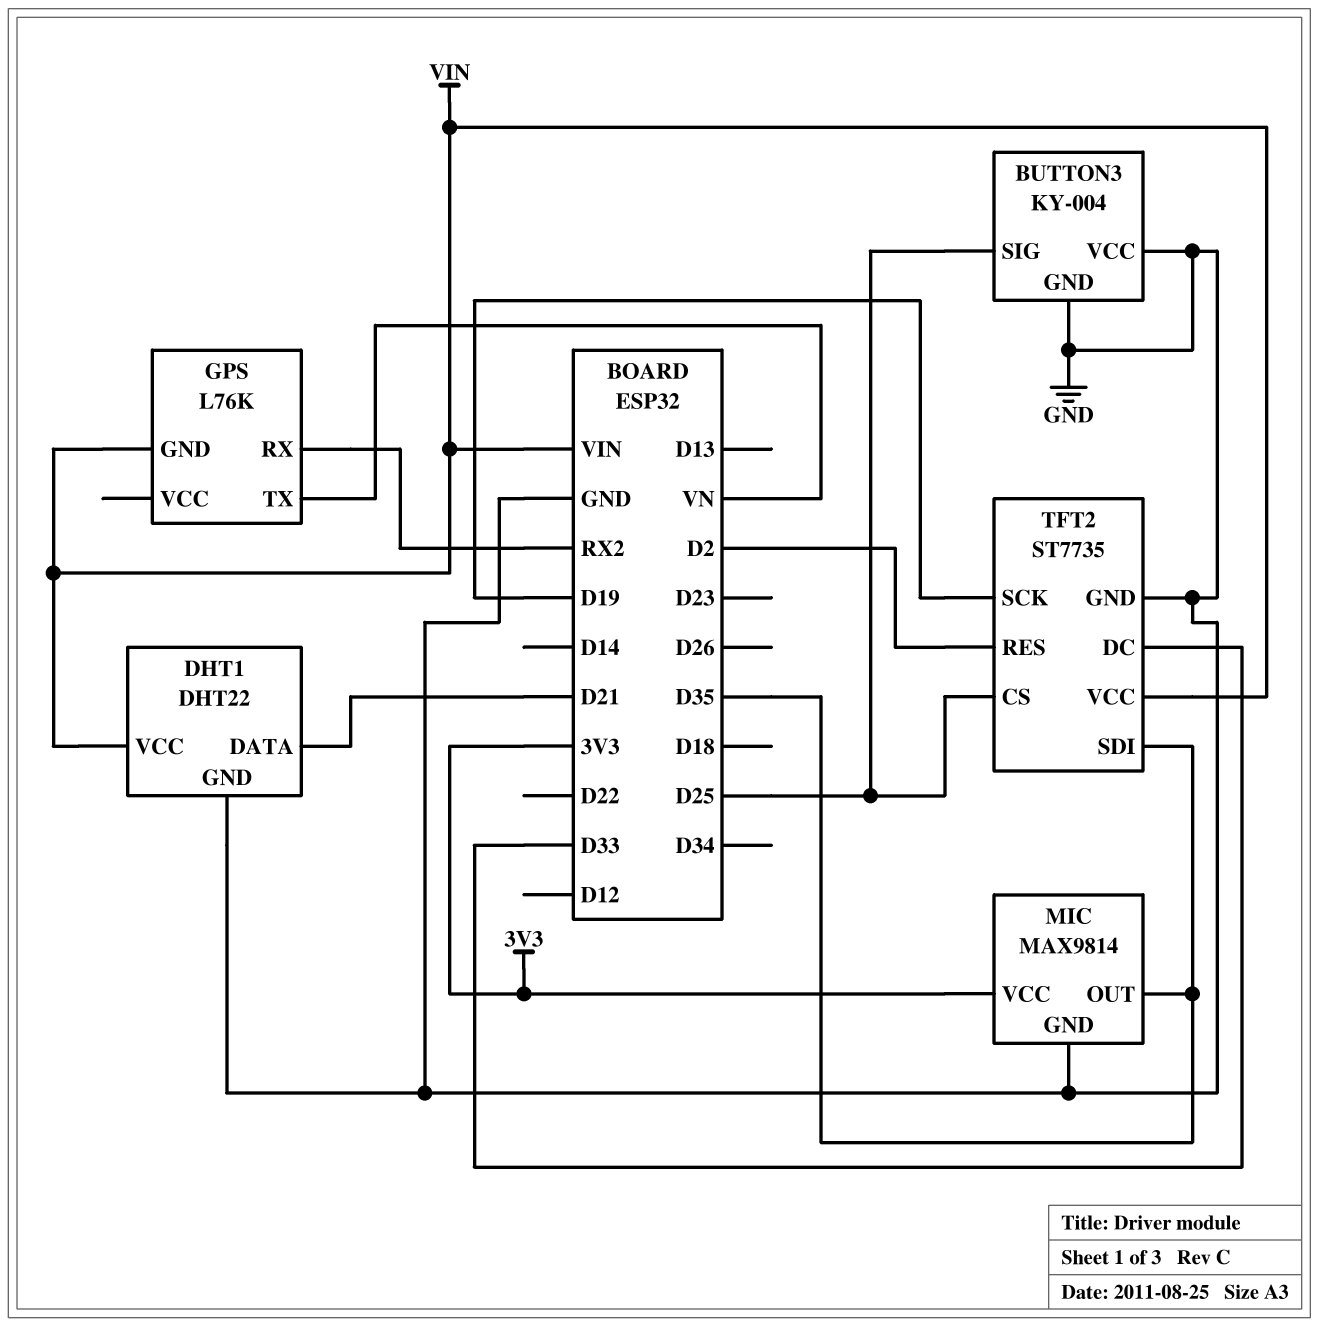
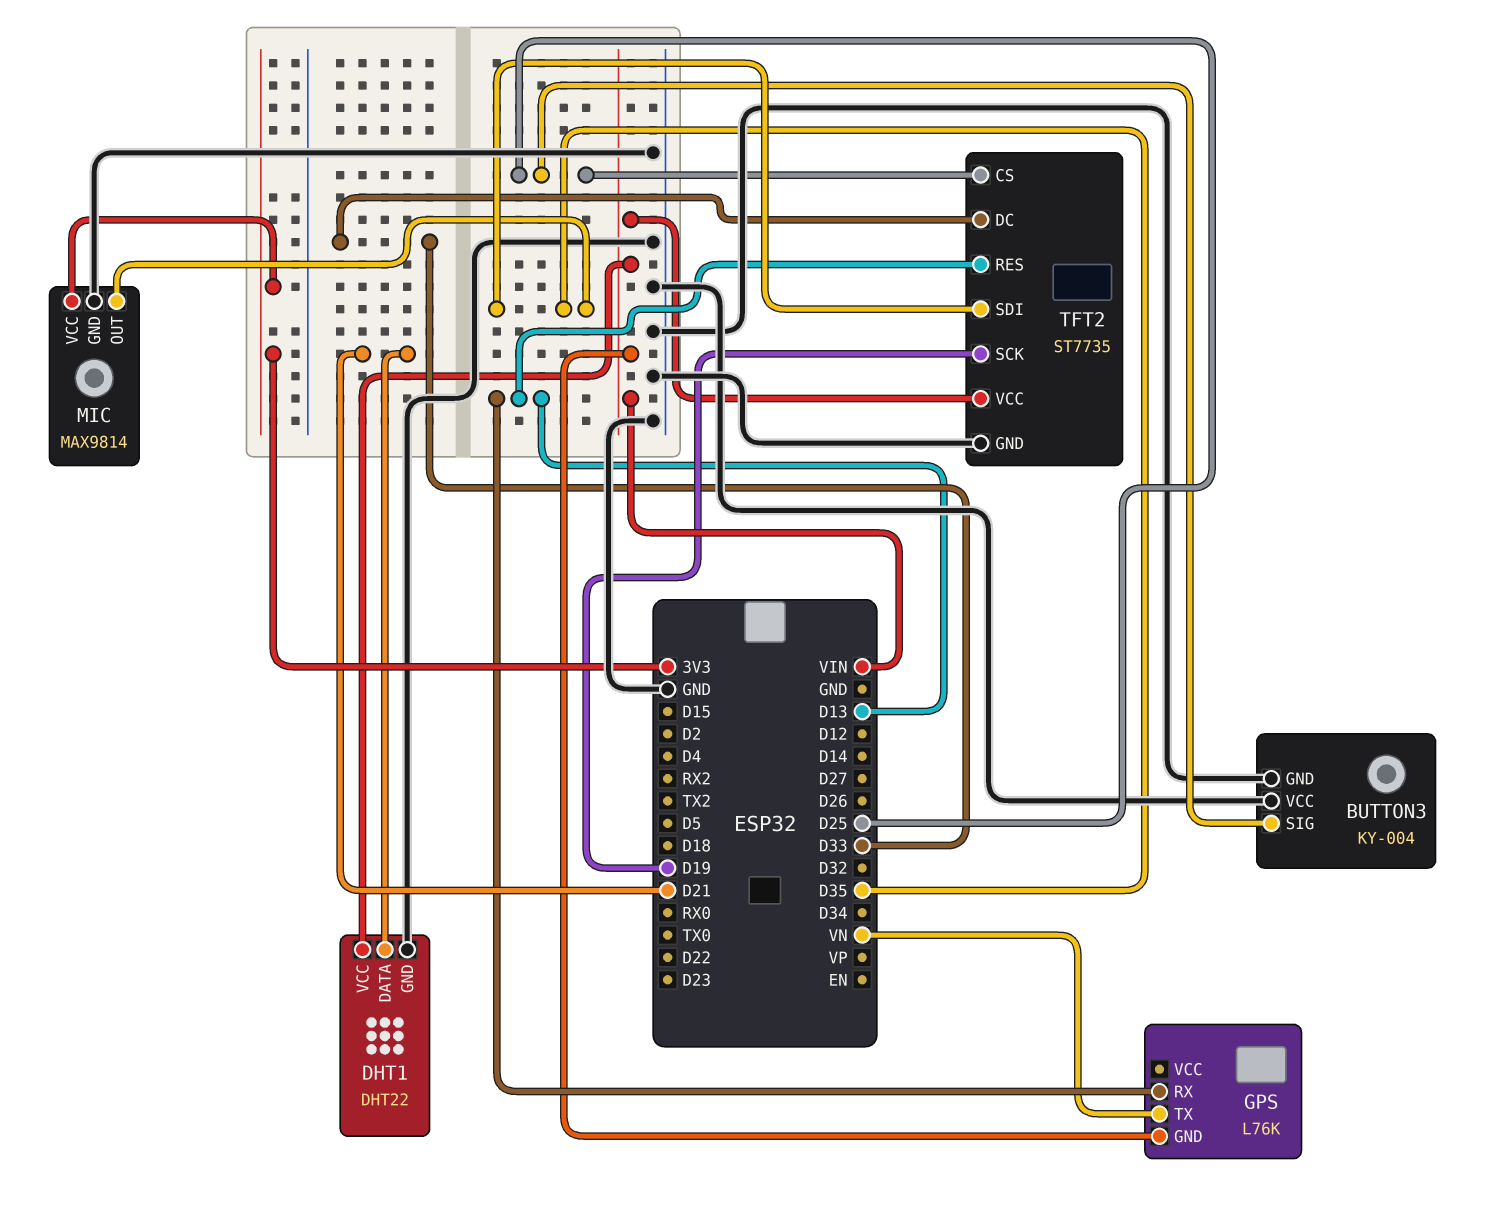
GPS pin RX: RX2 -> D13
TFT2 pin RES: D2 -> D13

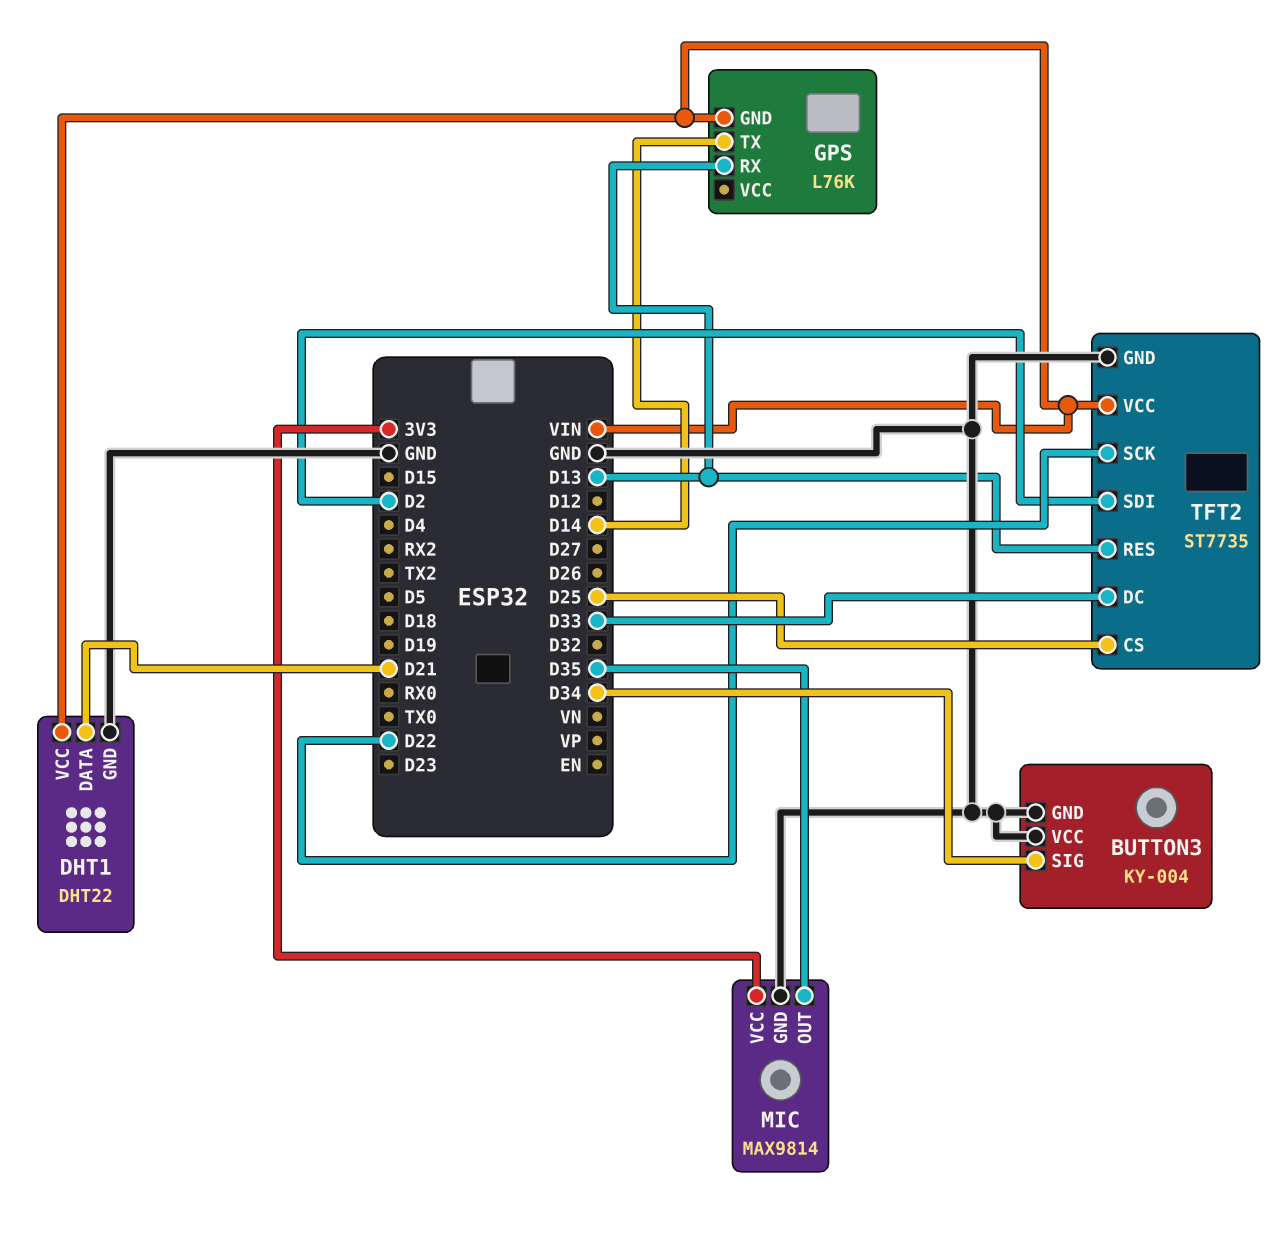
BUTTON3 pin SIG: D25 -> D34
GPS pin TX: VN -> D14
TFT2 pin SCK: D19 -> D22
TFT2 pin SDI: D35 -> D2

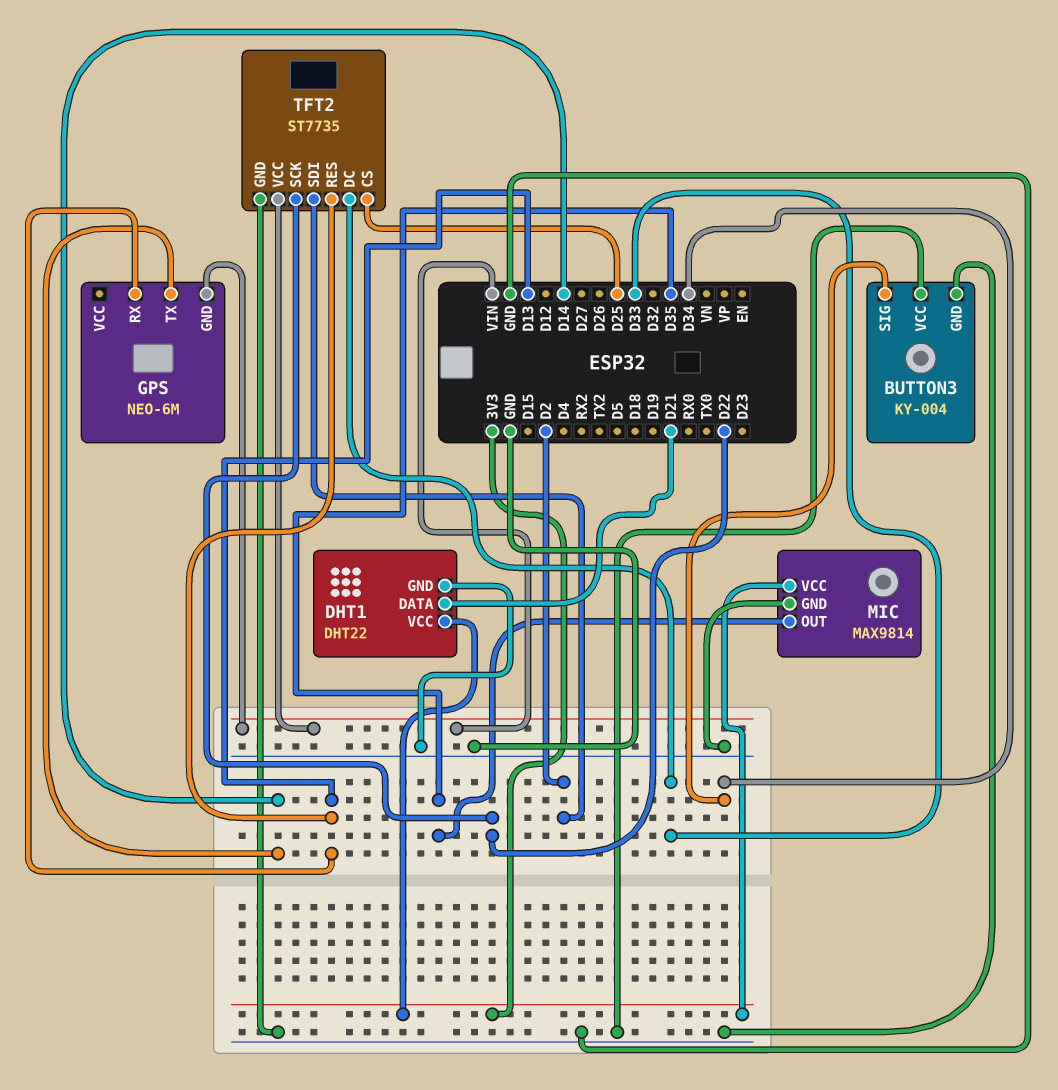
DHT1 pin VCC: VIN -> 3V3
GPS: L76K -> NEO-6M

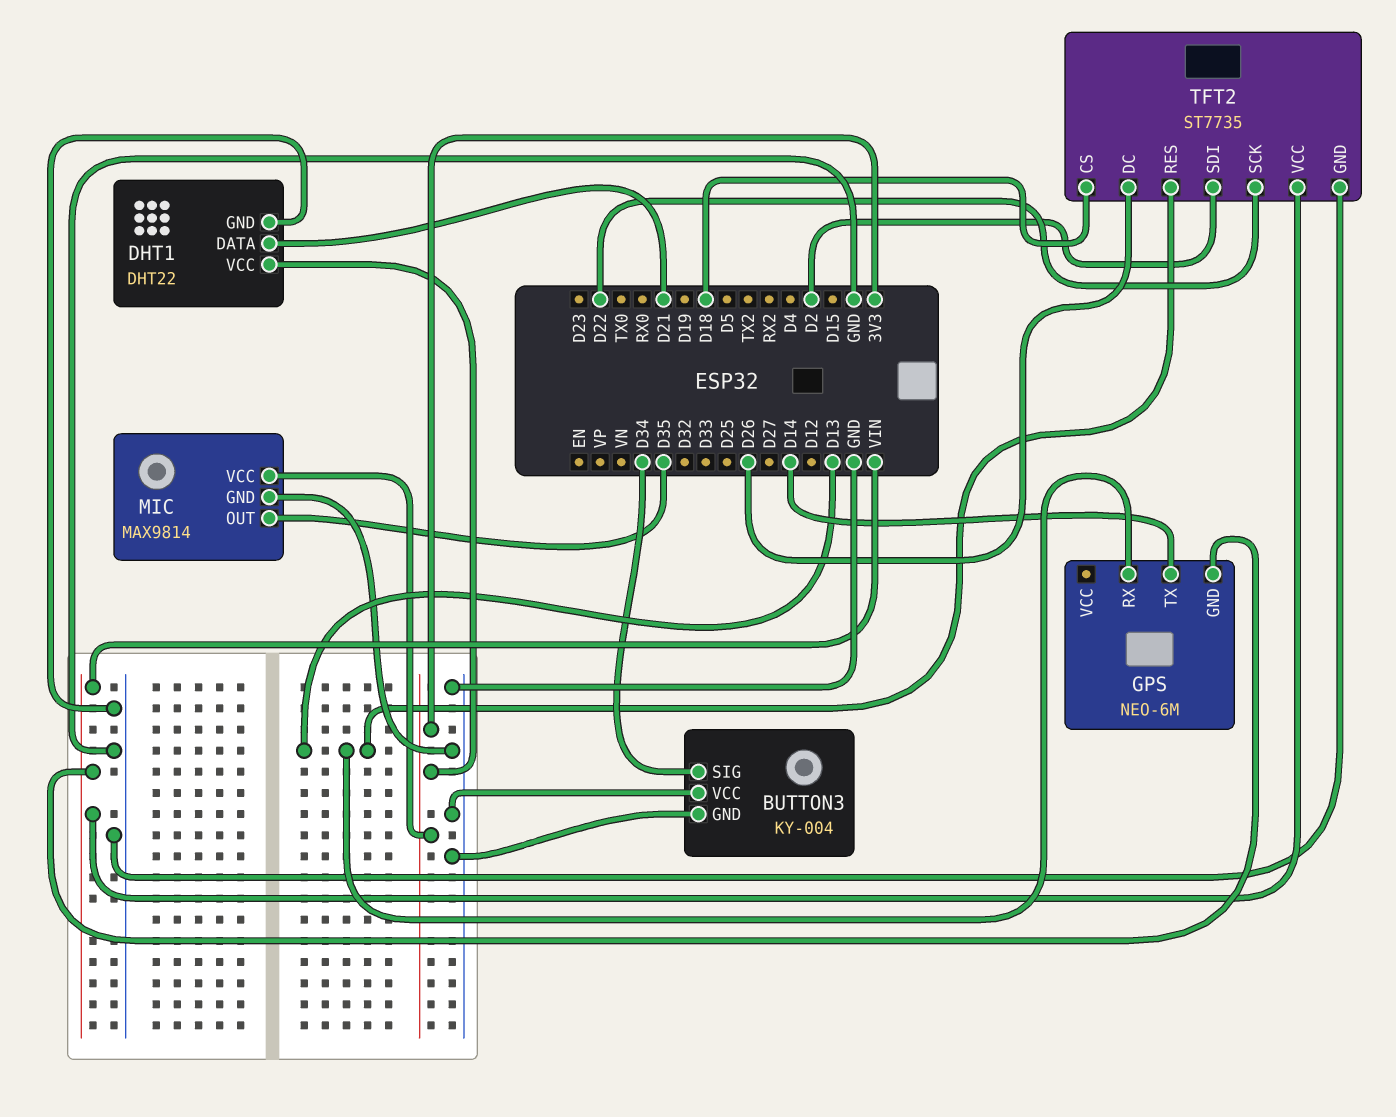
TFT2 pin CS: D25 -> D18
TFT2 pin DC: D33 -> D26

